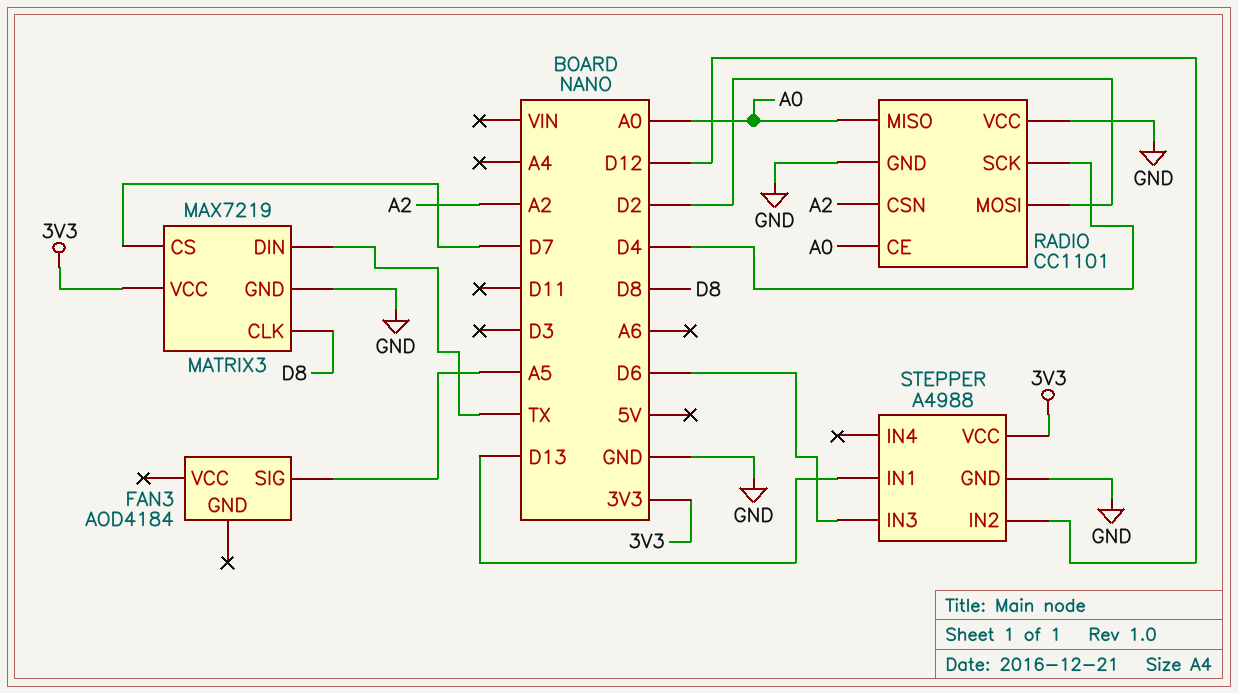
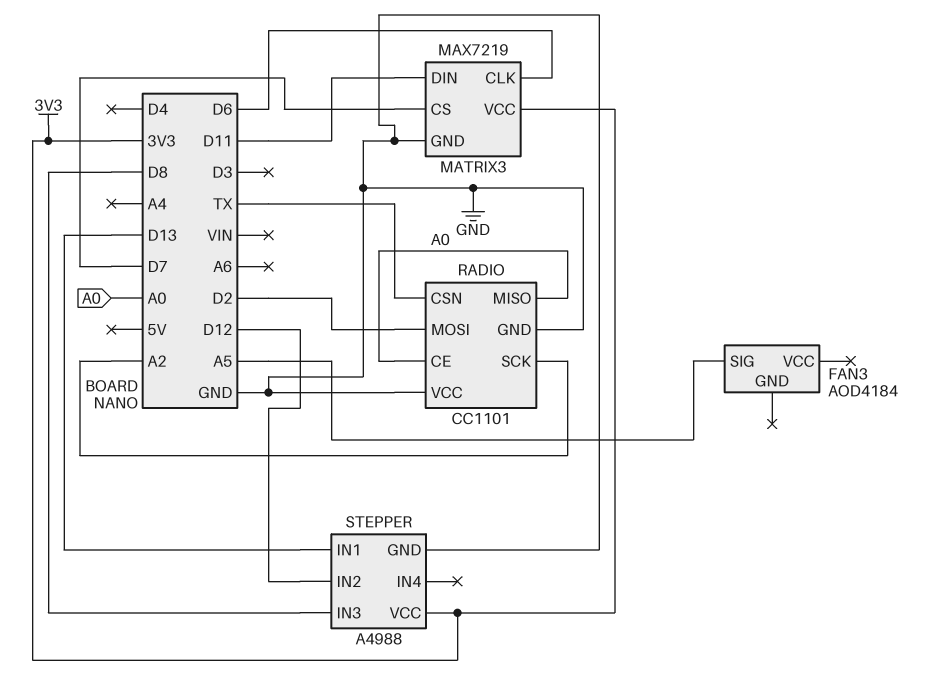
MATRIX3 pin CLK: D8 -> D6
MATRIX3 pin DIN: TX -> D11
RADIO pin CSN: A2 -> TX
RADIO pin SCK: D4 -> A2
STEPPER pin IN3: D6 -> D8

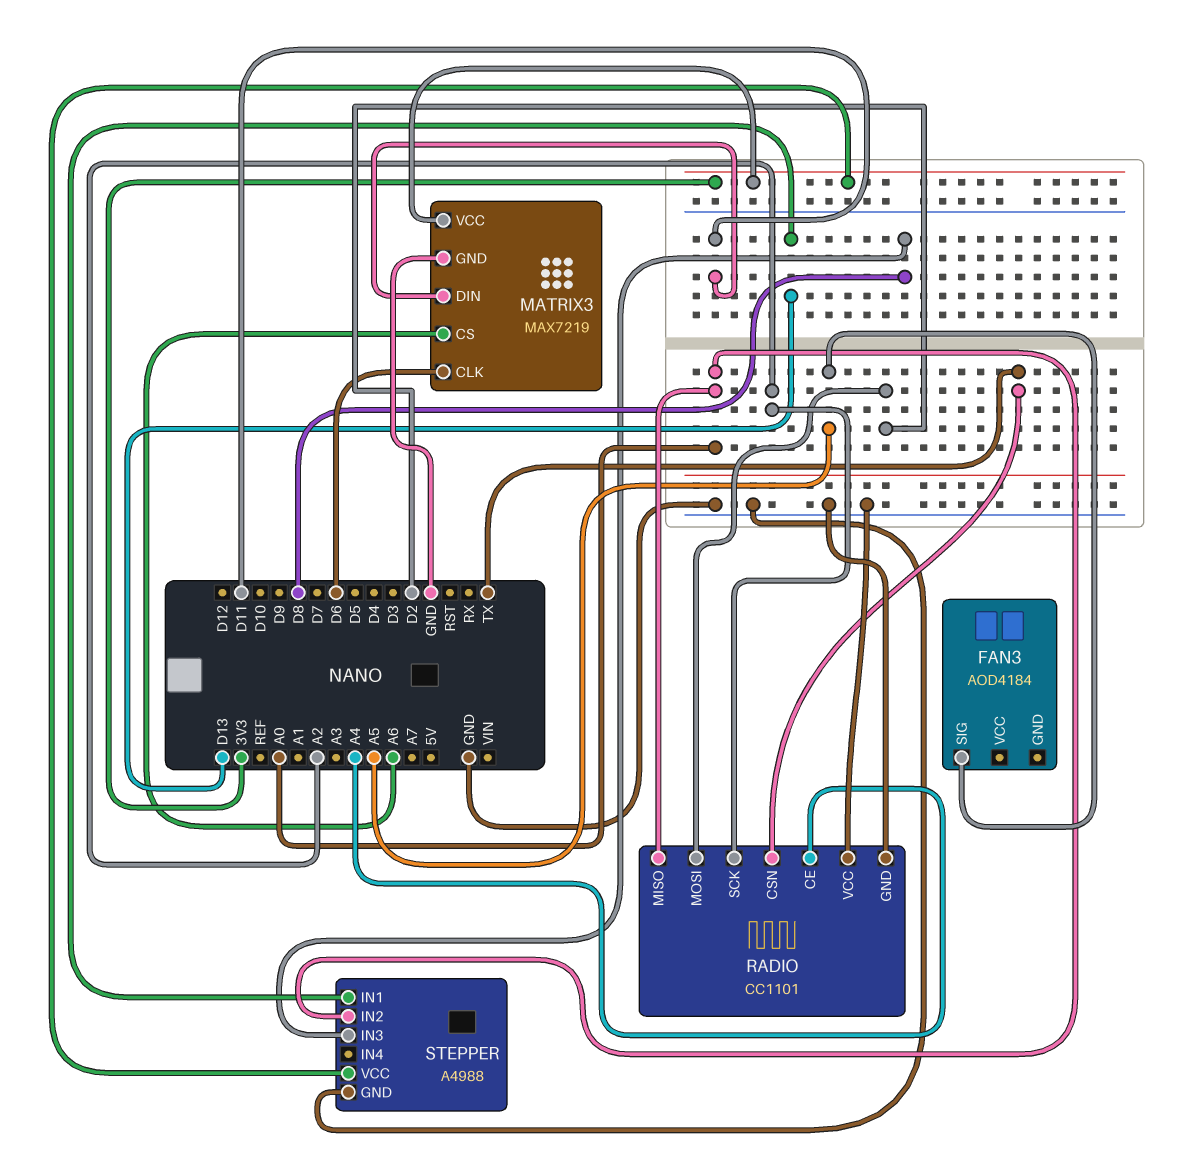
MATRIX3 pin CS: D7 -> A6
RADIO pin CE: A0 -> A4
STEPPER pin IN2: D12 -> A0

